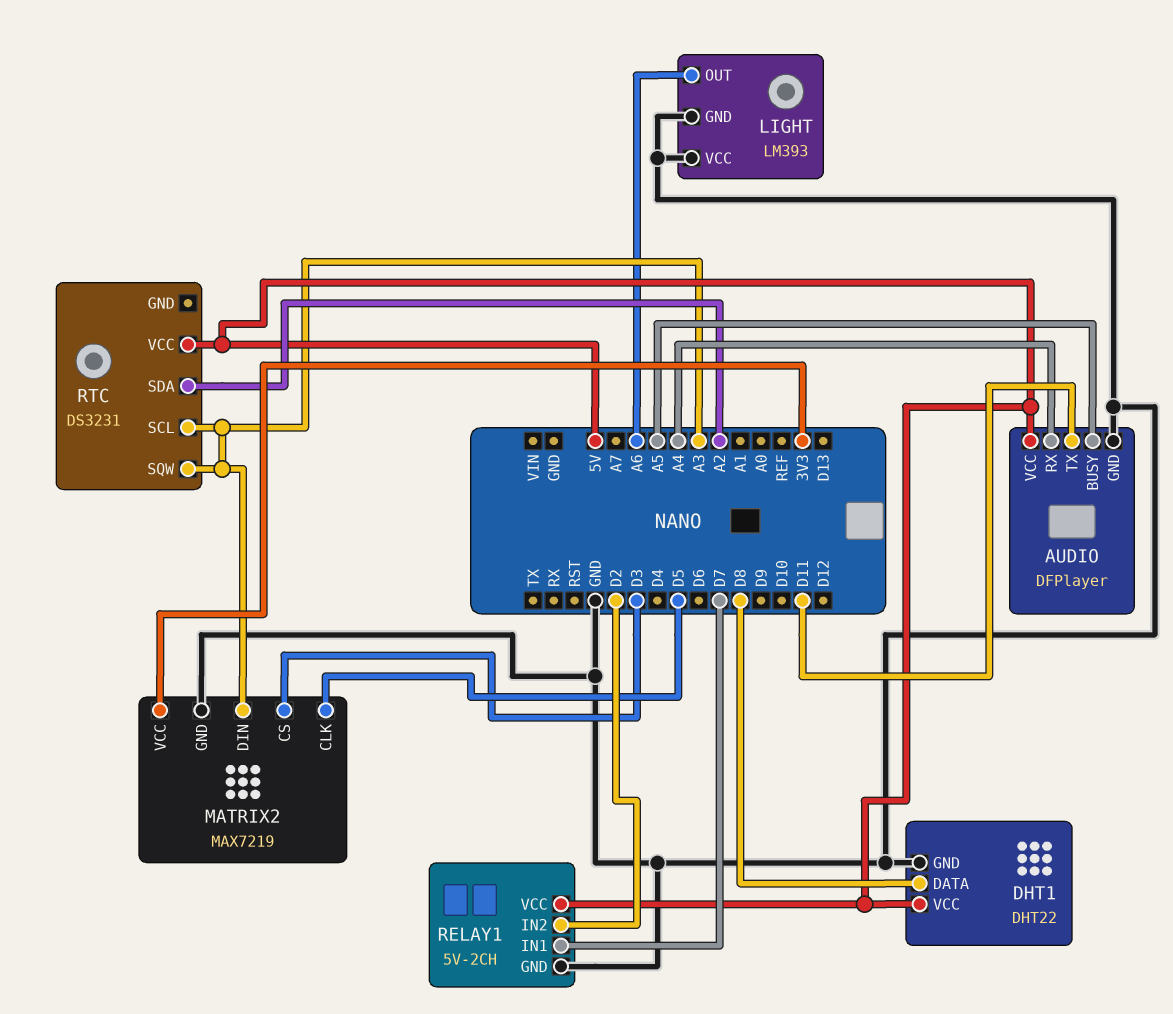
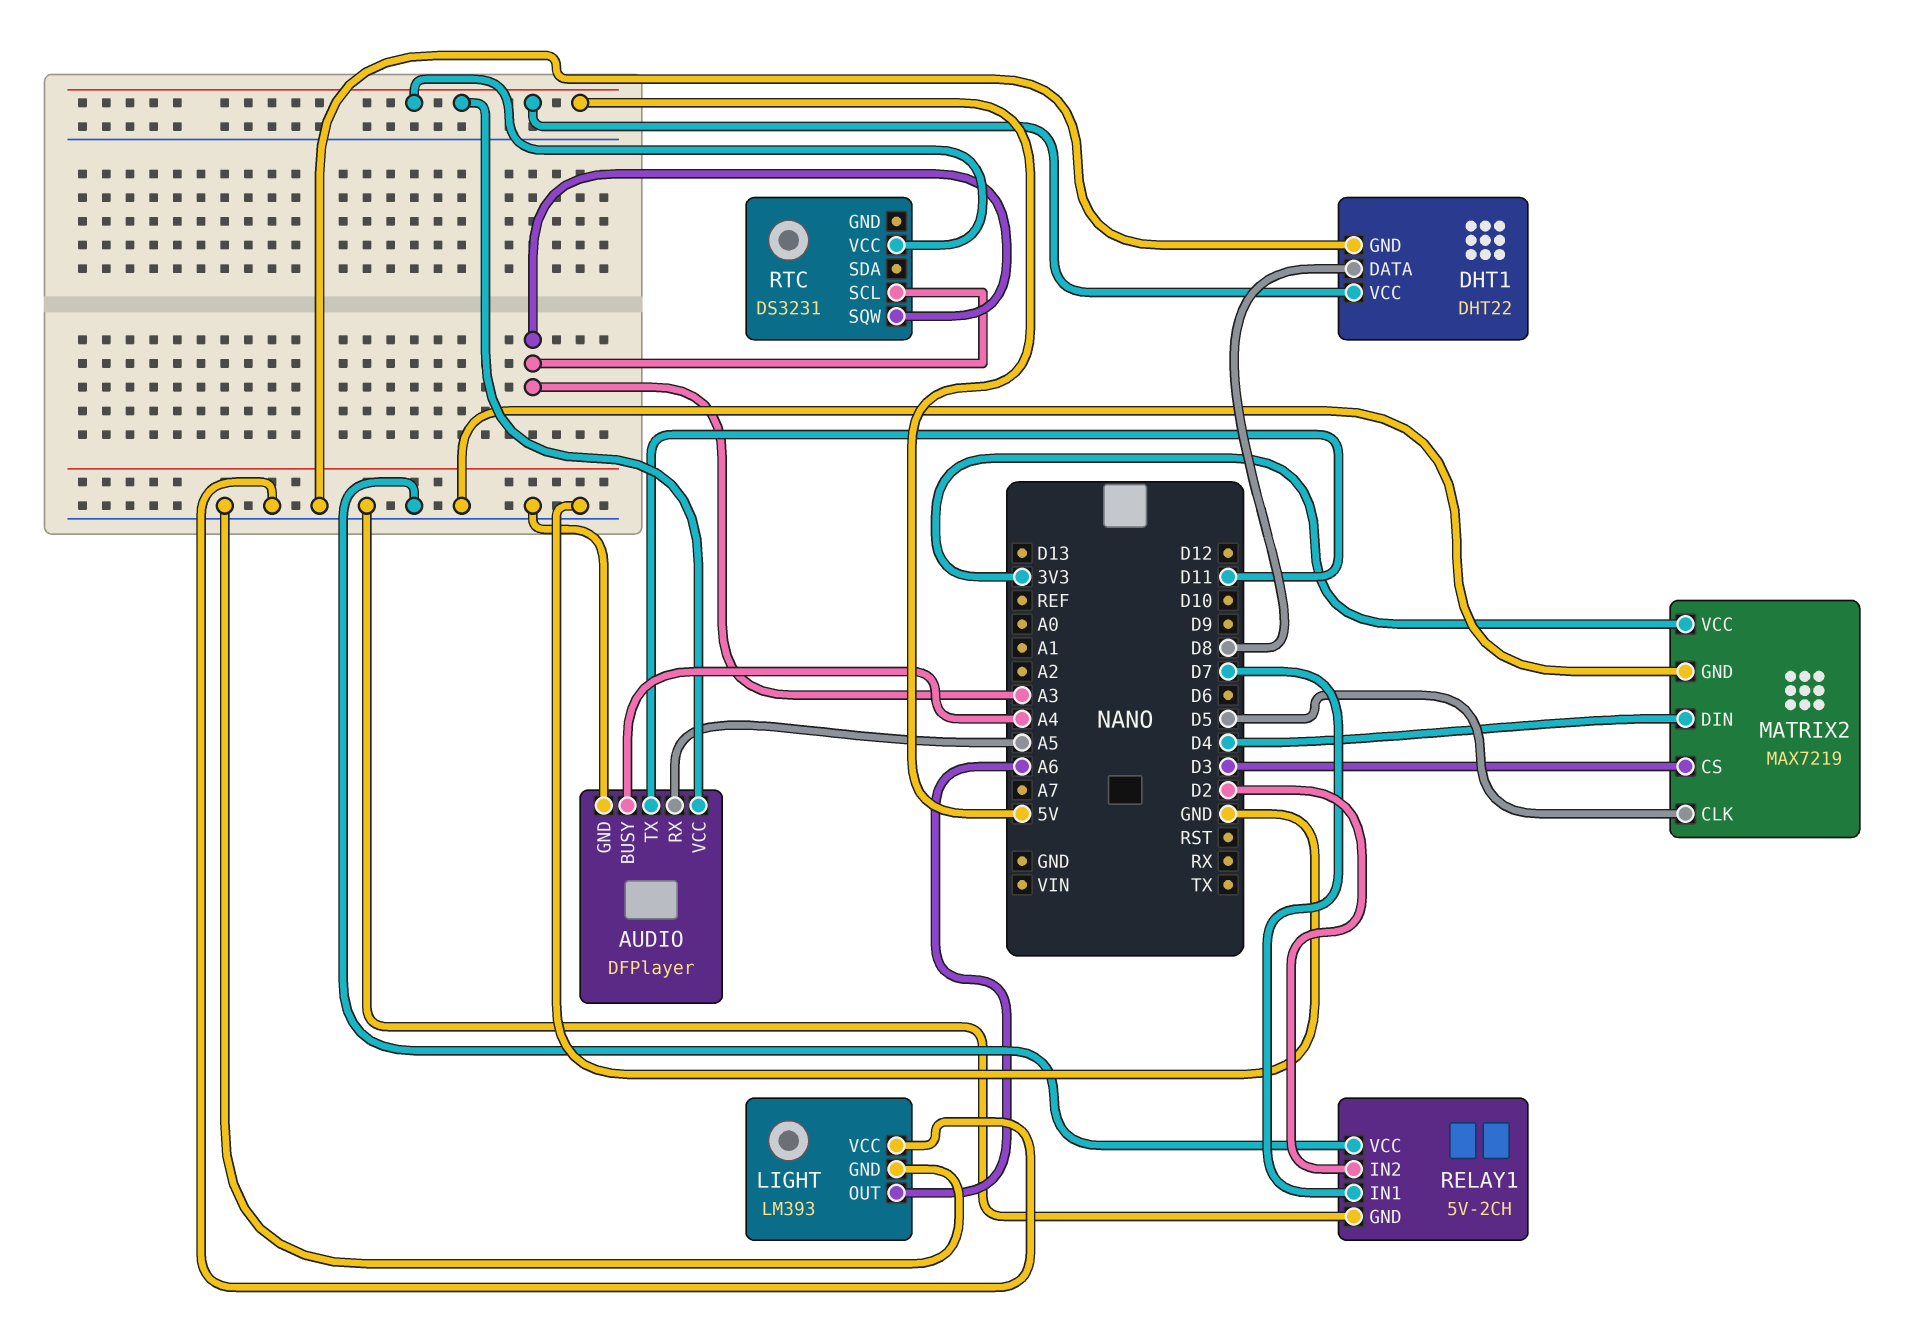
AUDIO pin BUSY: A5 -> A4
AUDIO pin RX: A4 -> A5
MATRIX2 pin DIN: A3 -> D4
RELAY1 pin VCC: 5V -> GND
RTC pin SDA: A2 -> none

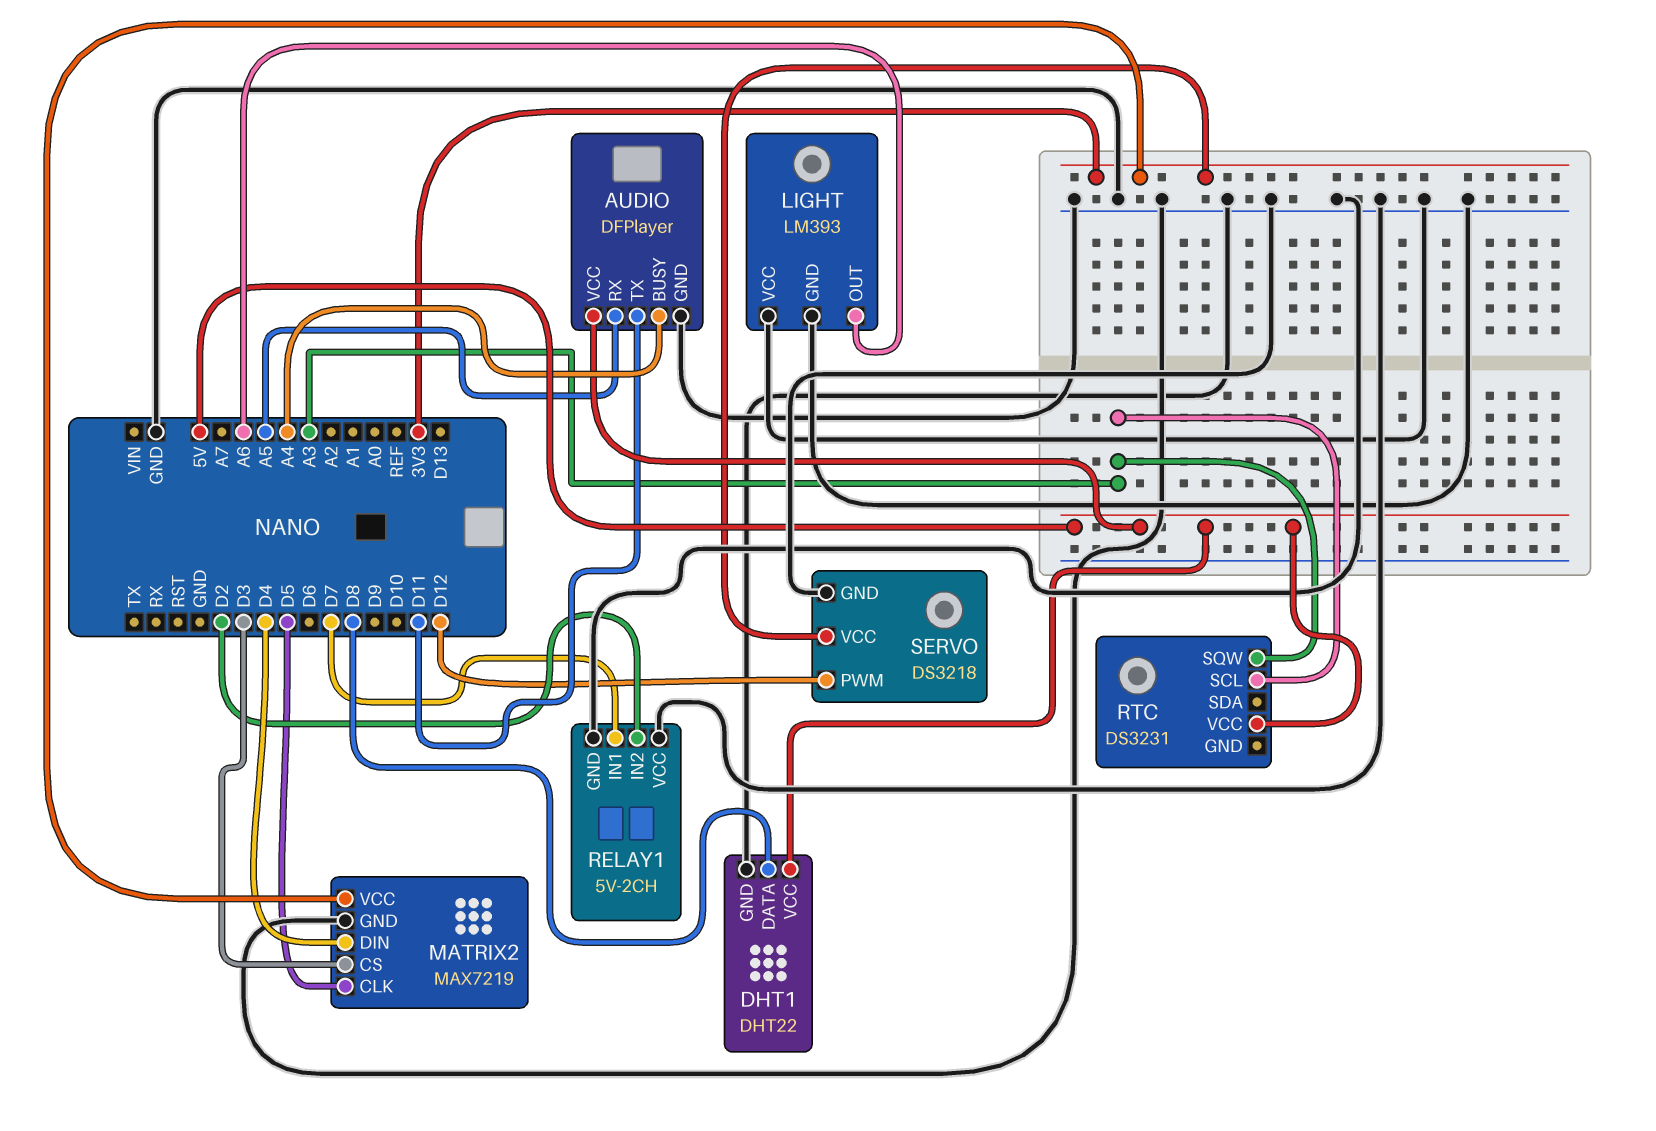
SERVO: none -> DS3218
SERVO pin GND: none -> GND
SERVO pin PWM: none -> D12
SERVO pin VCC: none -> 3V3

